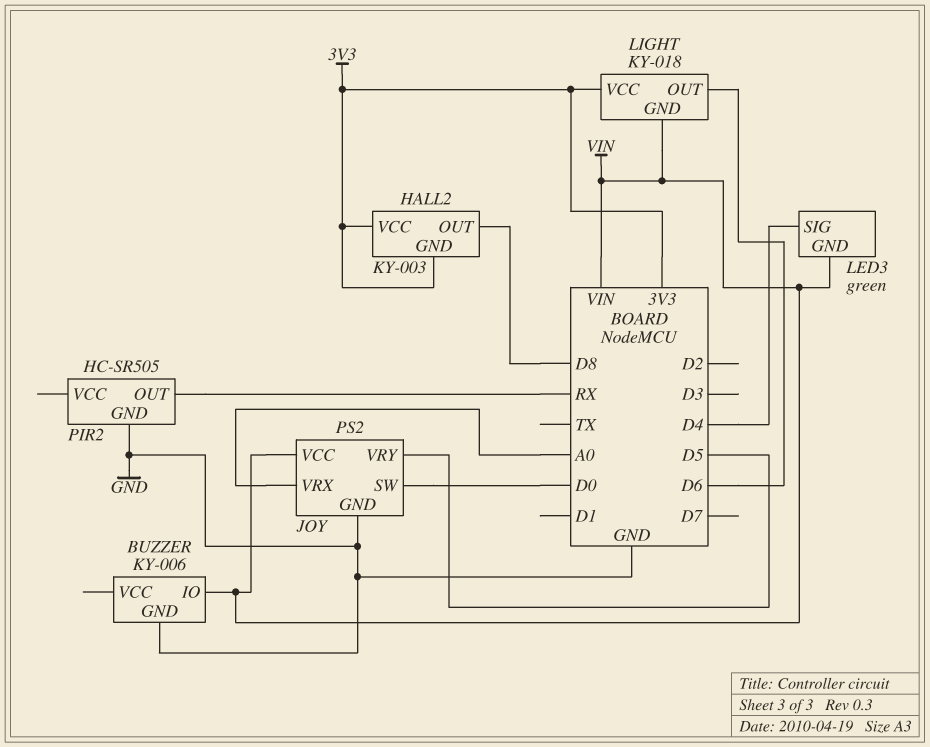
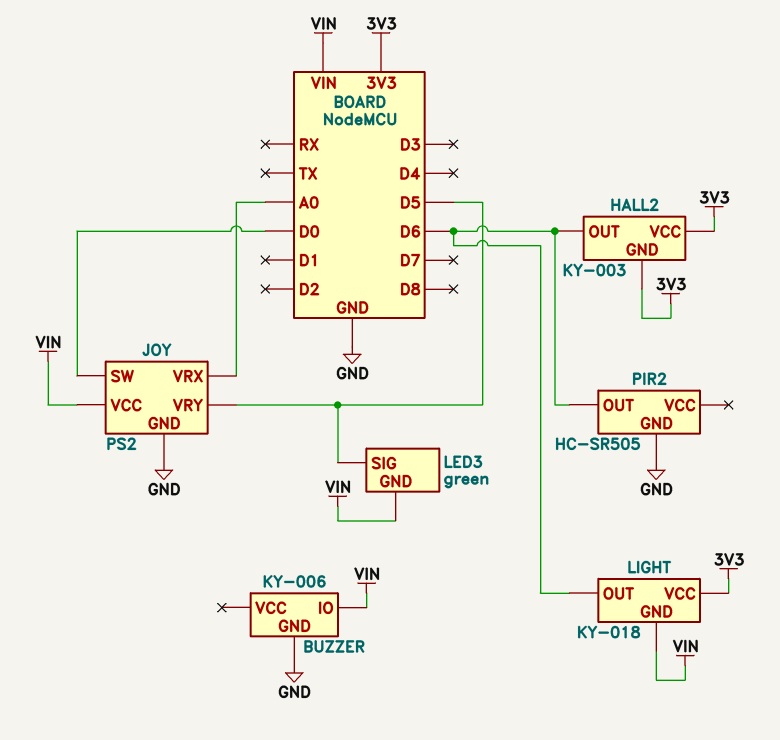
HALL2 pin OUT: D8 -> D6
LED3 pin SIG: D4 -> D5
PIR2 pin OUT: RX -> D6

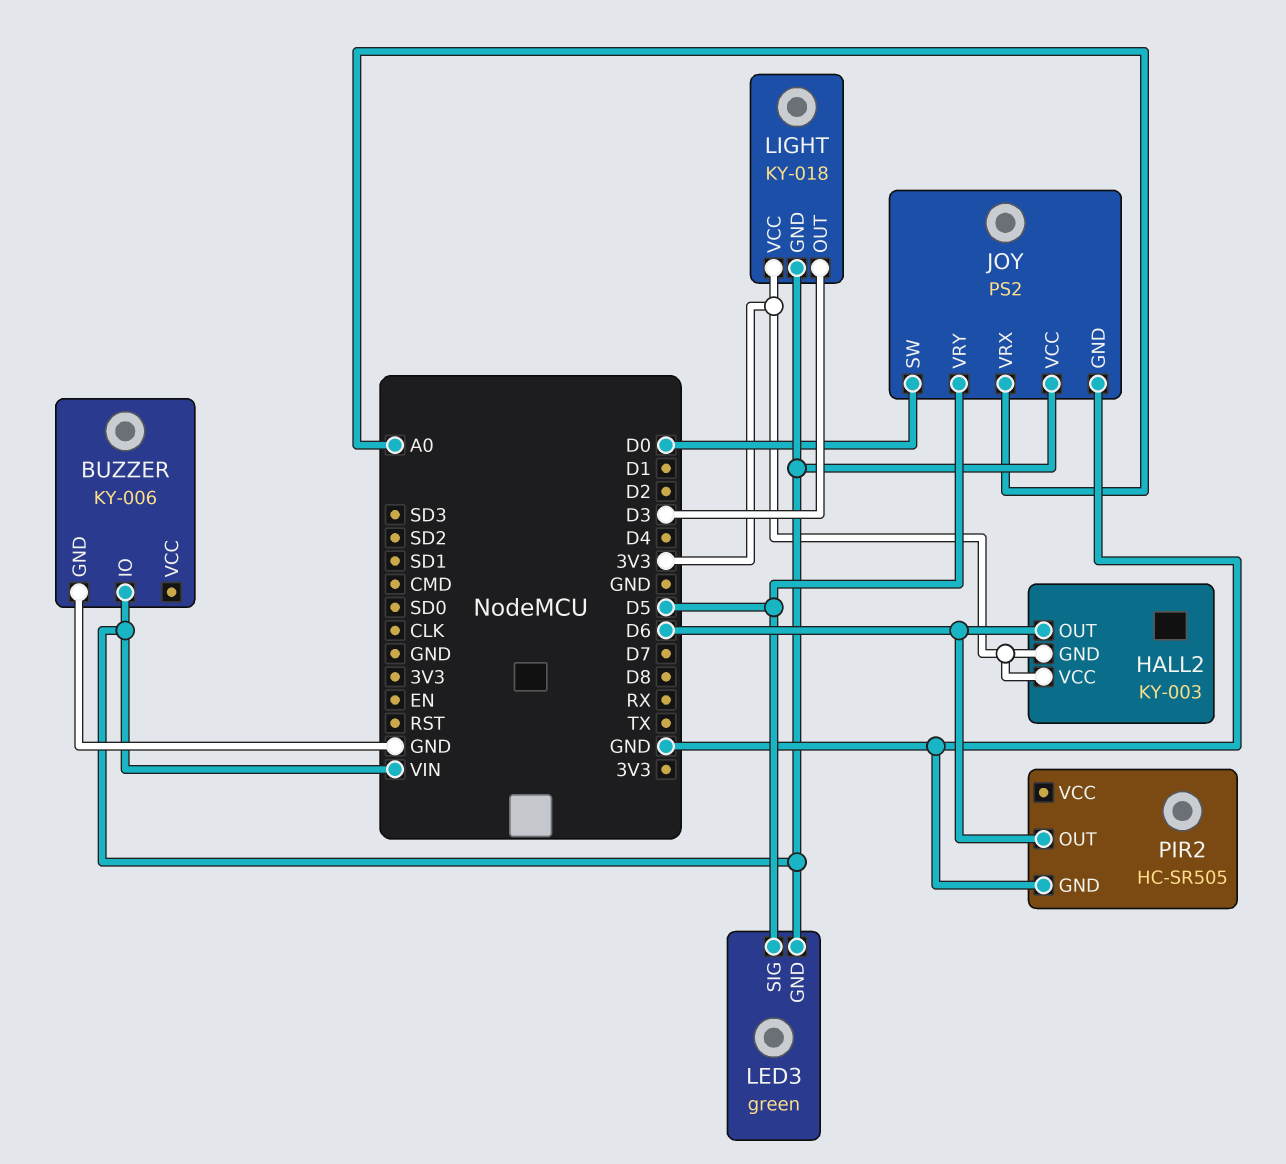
LIGHT pin OUT: D6 -> D3

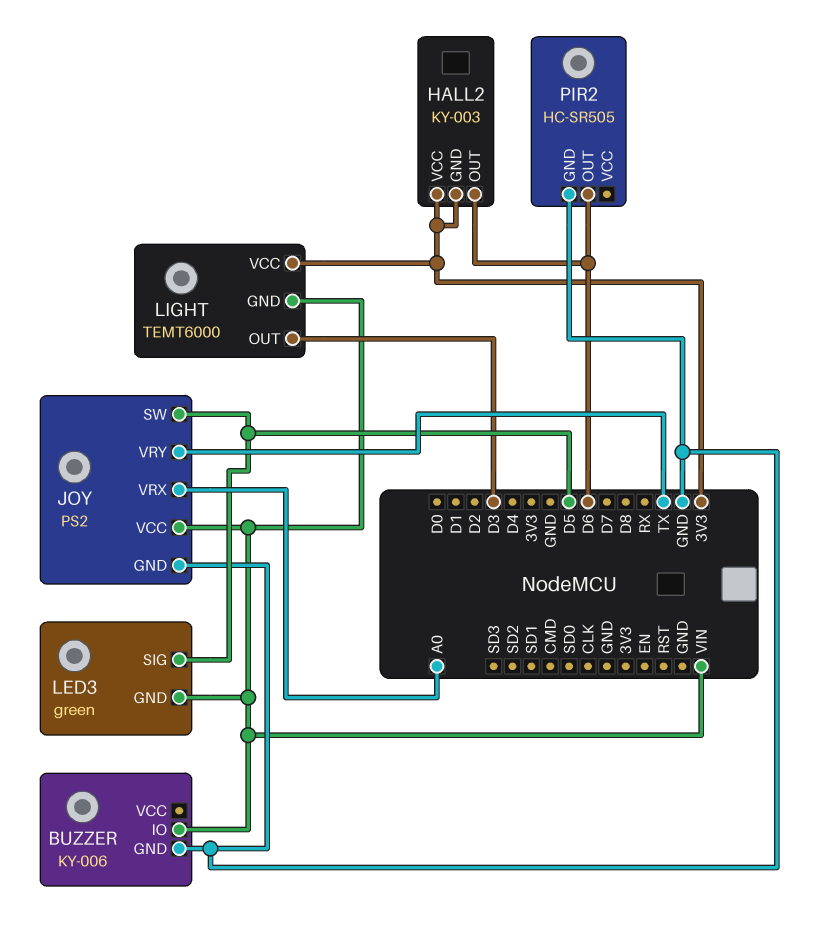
JOY pin SW: D0 -> D5
JOY pin VRY: D5 -> TX
LIGHT: KY-018 -> TEMT6000

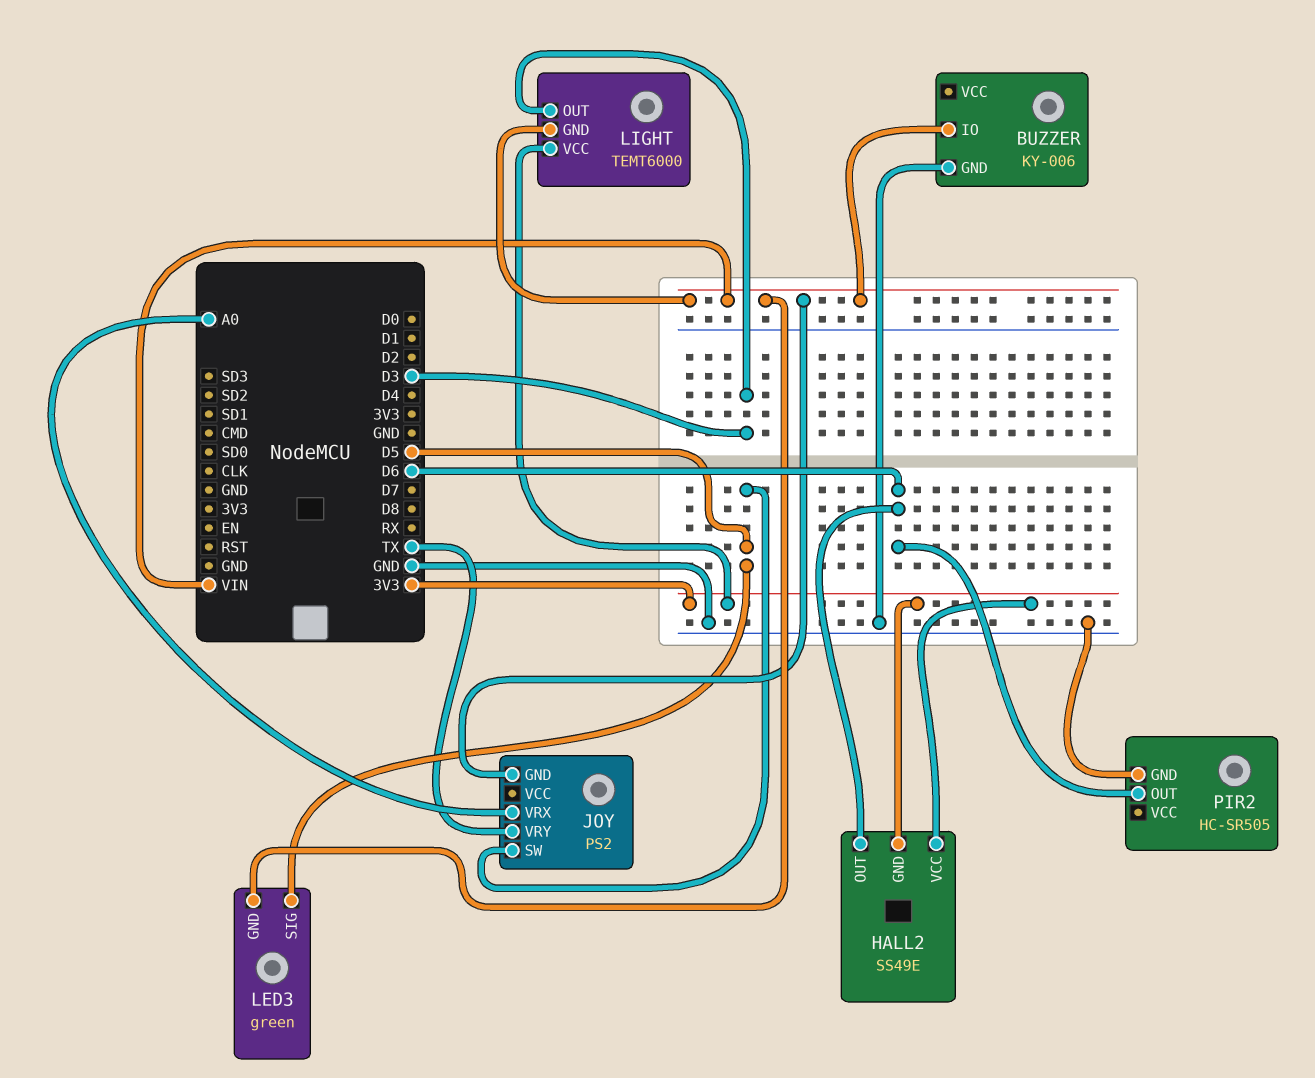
HALL2: KY-003 -> SS49E
JOY pin GND: GND -> VIN
JOY pin VCC: VIN -> none

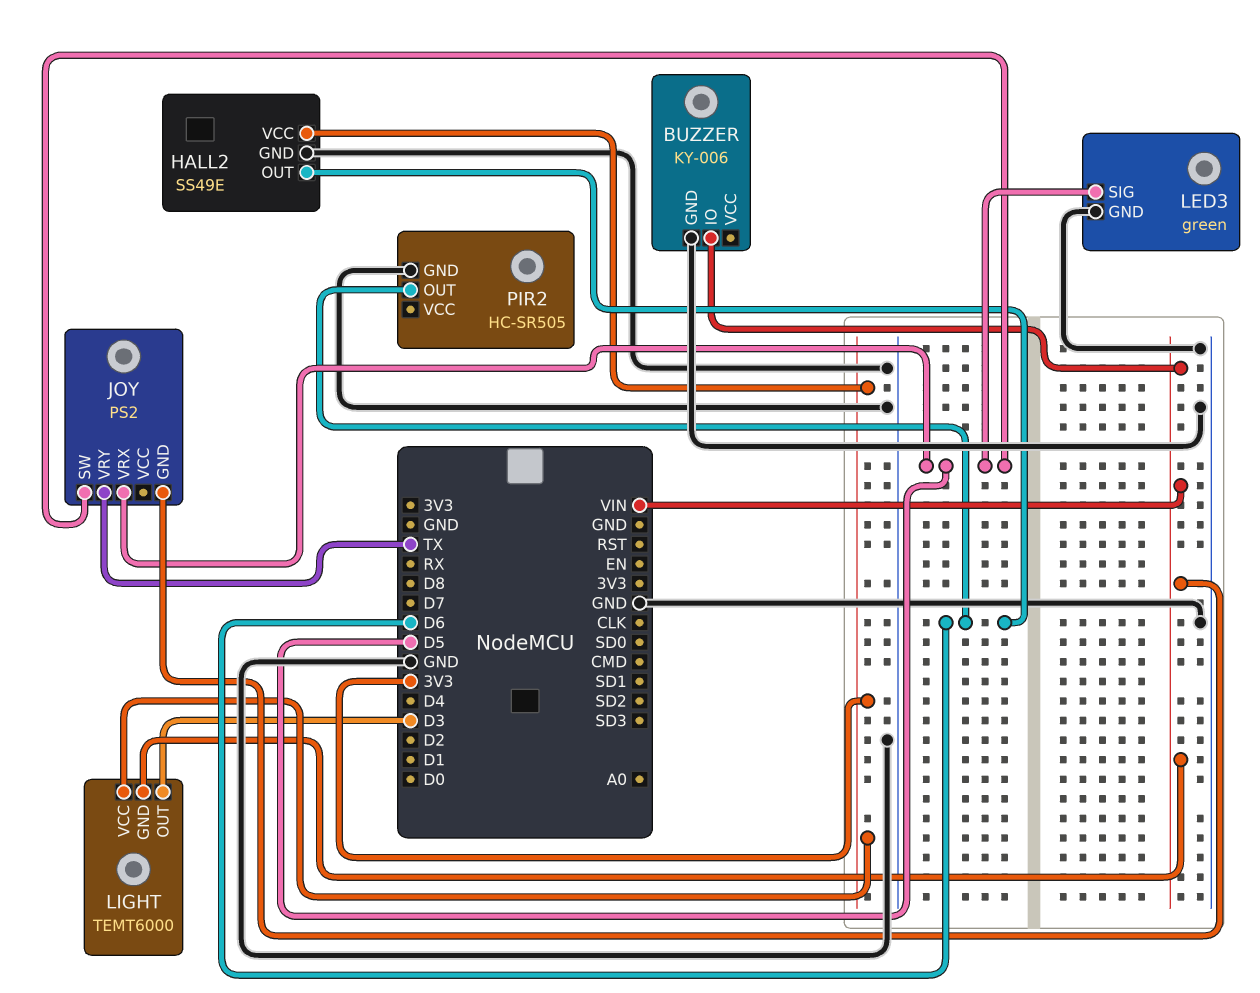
HALL2 pin GND: 3V3 -> GND
JOY pin VRX: A0 -> D5
LED3 pin GND: VIN -> GND

